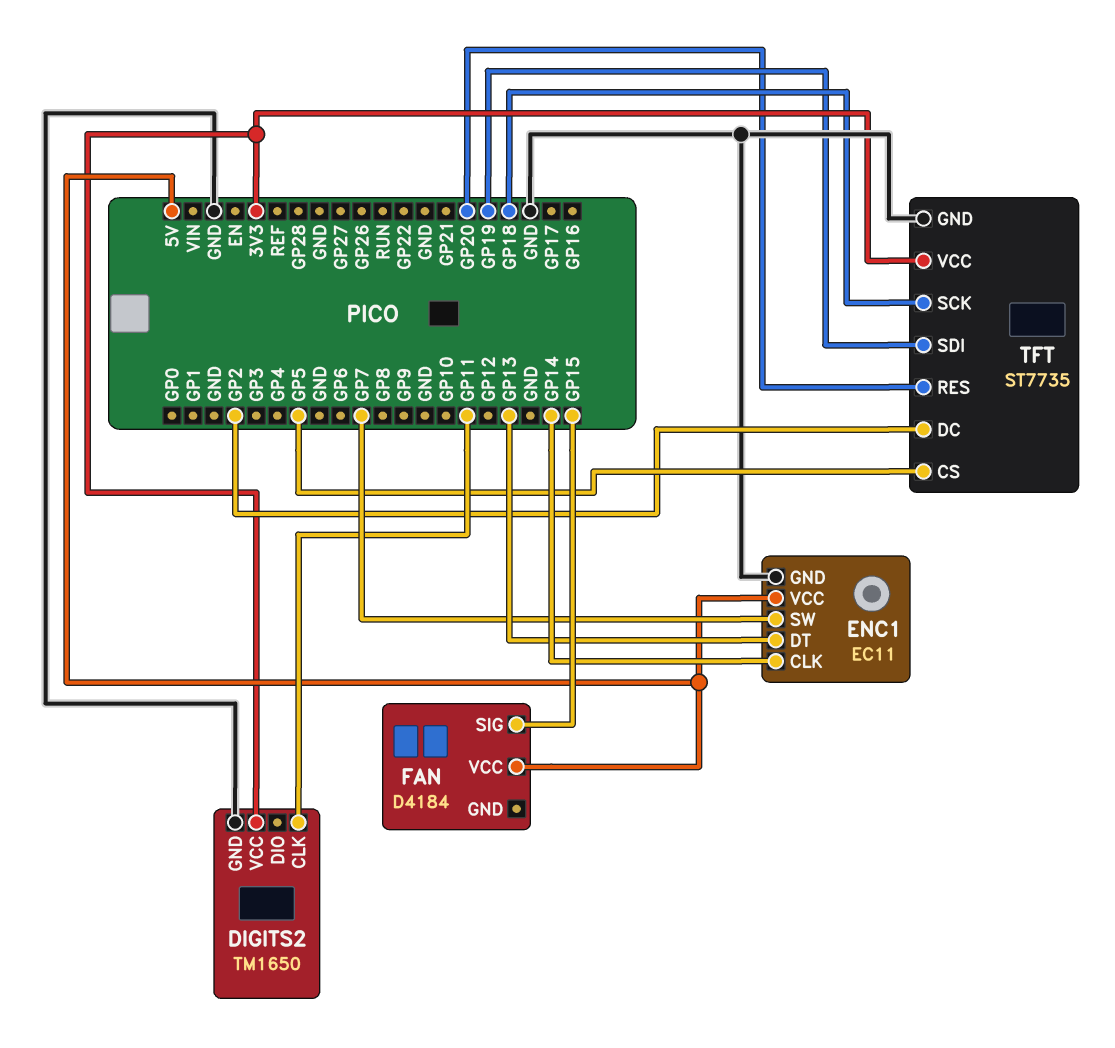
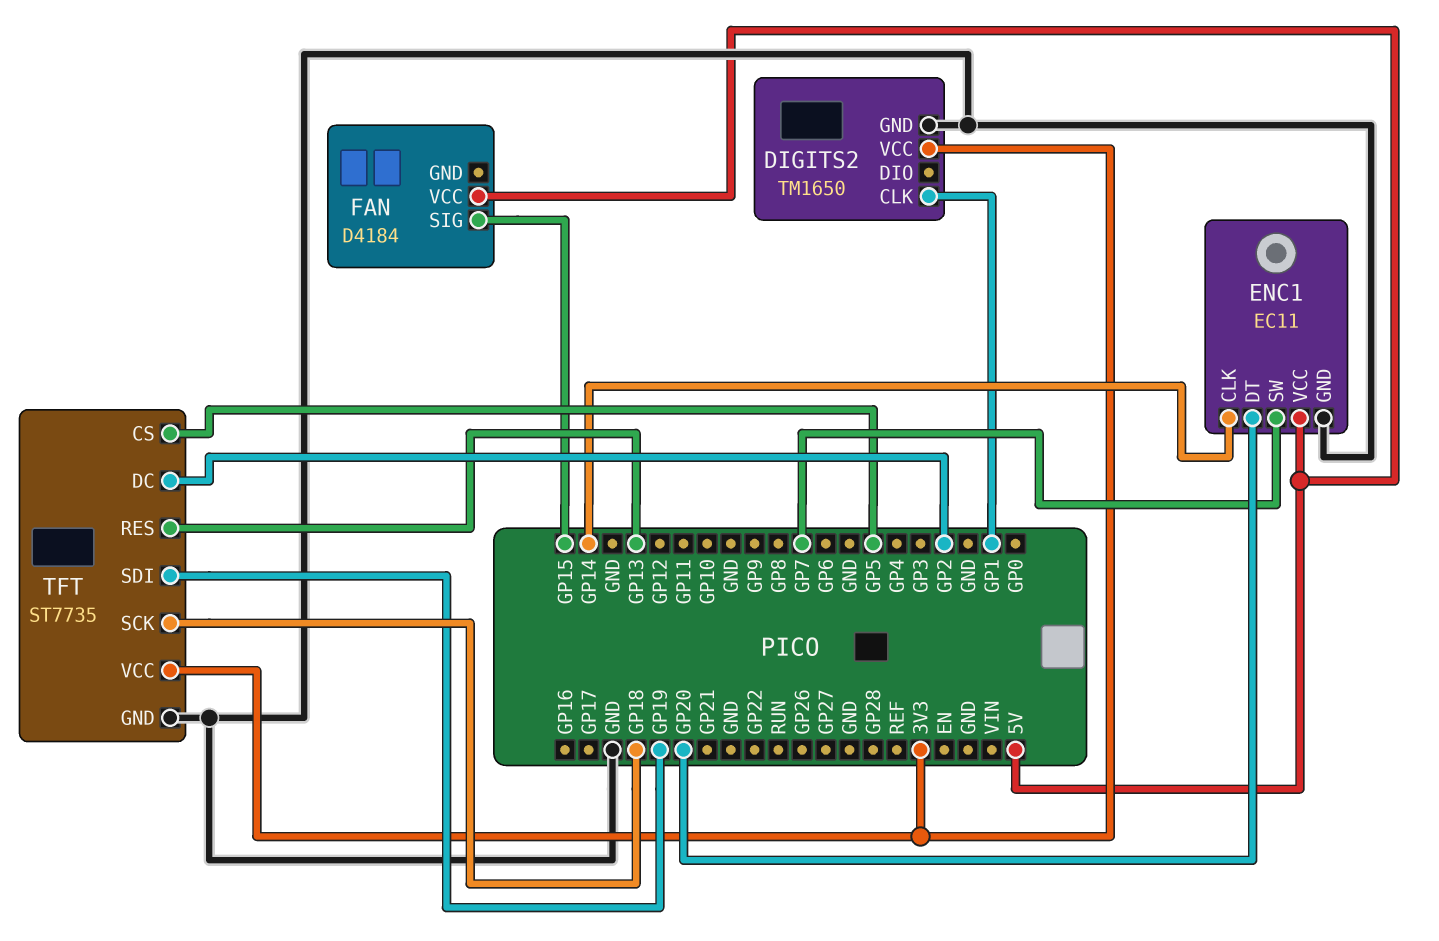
DIGITS2 pin CLK: GP11 -> GP1
ENC1 pin DT: GP13 -> GP20
TFT pin RES: GP20 -> GP13

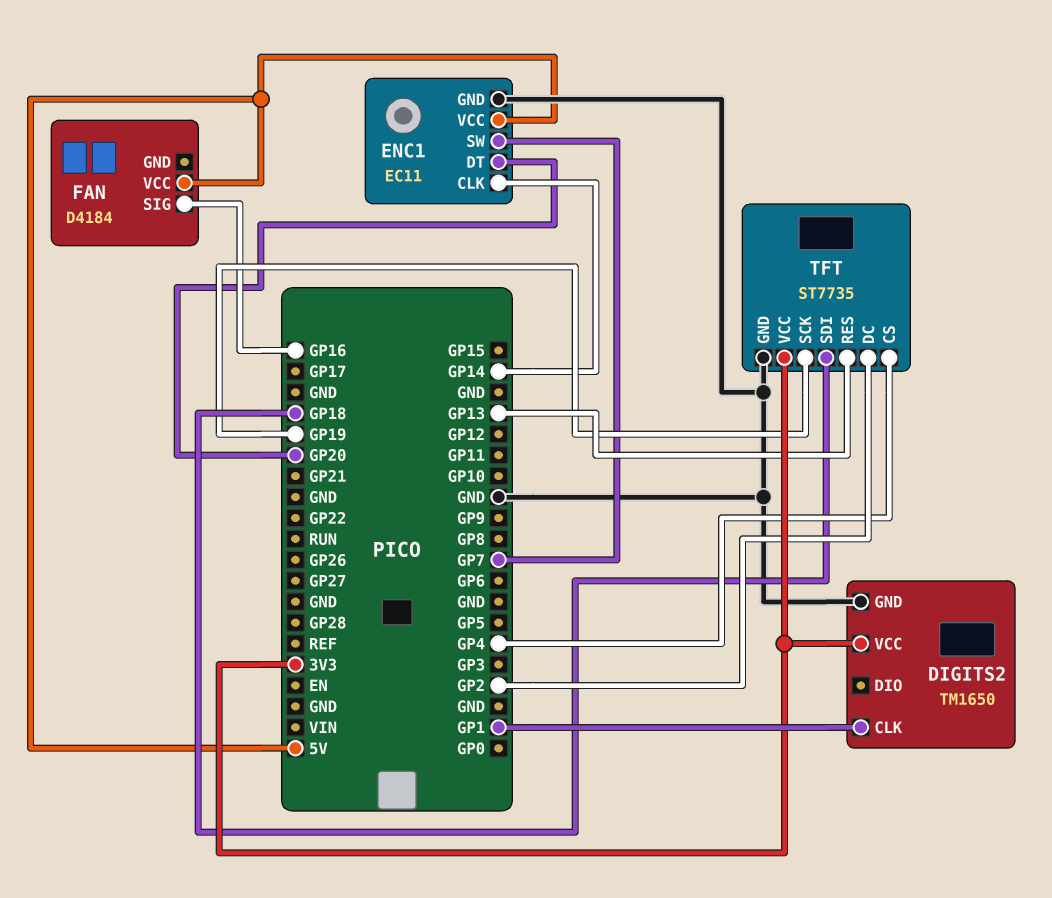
FAN pin SIG: GP15 -> GP16
TFT pin CS: GP5 -> GP4
TFT pin SCK: GP18 -> GP19
TFT pin SDI: GP19 -> GP18

